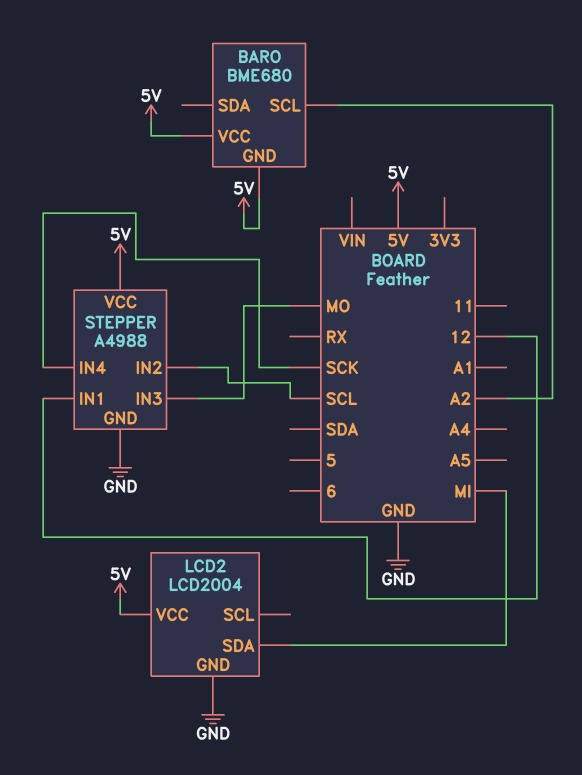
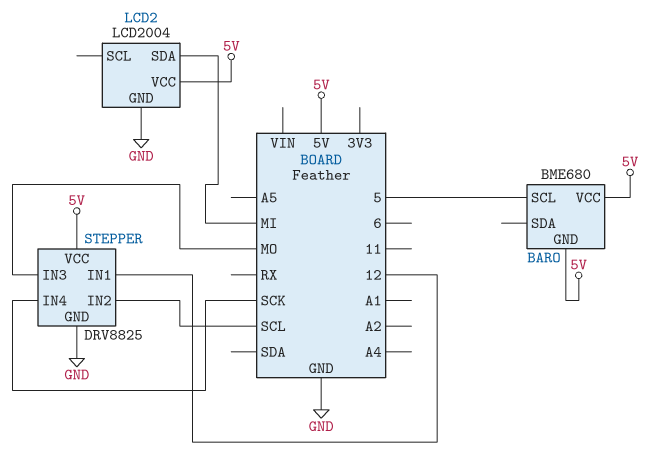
BARO pin SCL: A2 -> 5
STEPPER: A4988 -> DRV8825

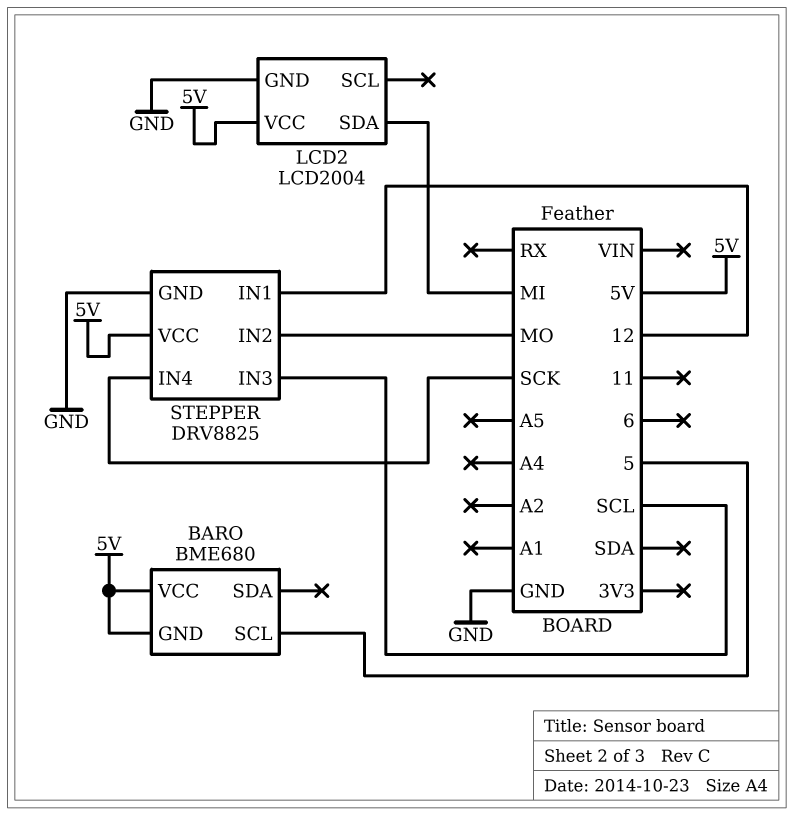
STEPPER pin IN2: SCL -> MO
STEPPER pin IN3: MO -> SCL

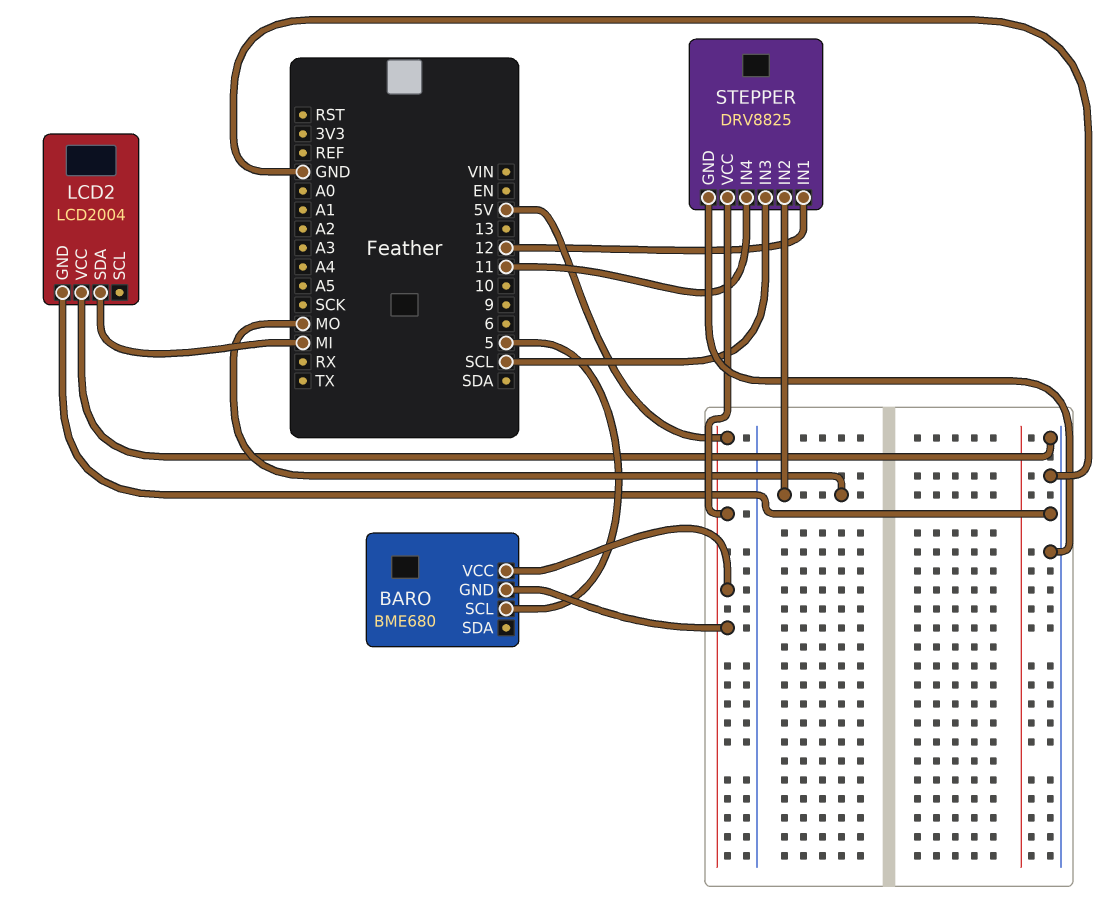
LCD2 pin VCC: 5V -> GND
STEPPER pin IN4: SCK -> 11

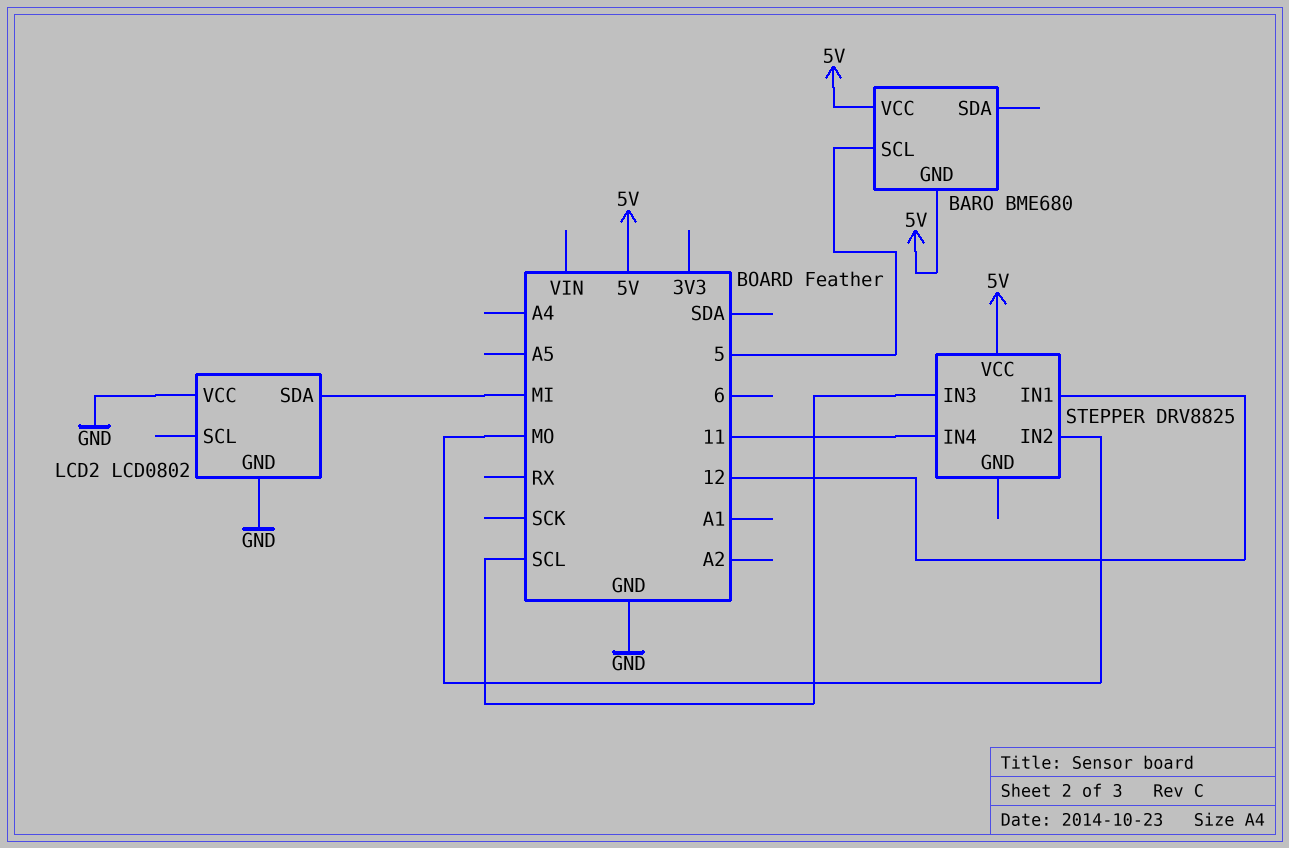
LCD2: LCD2004 -> LCD0802
STEPPER pin GND: GND -> none

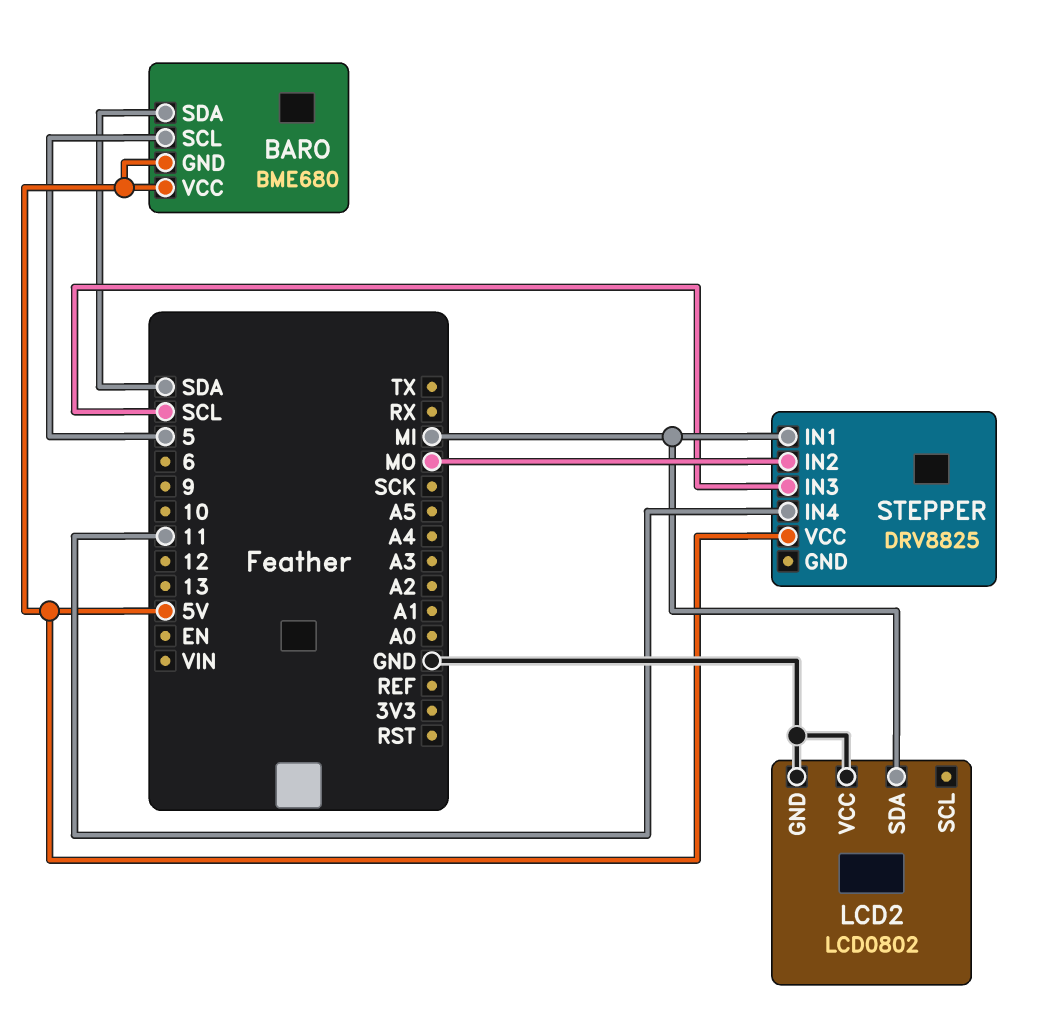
BARO pin SDA: none -> SDA
STEPPER pin IN1: 12 -> MI

